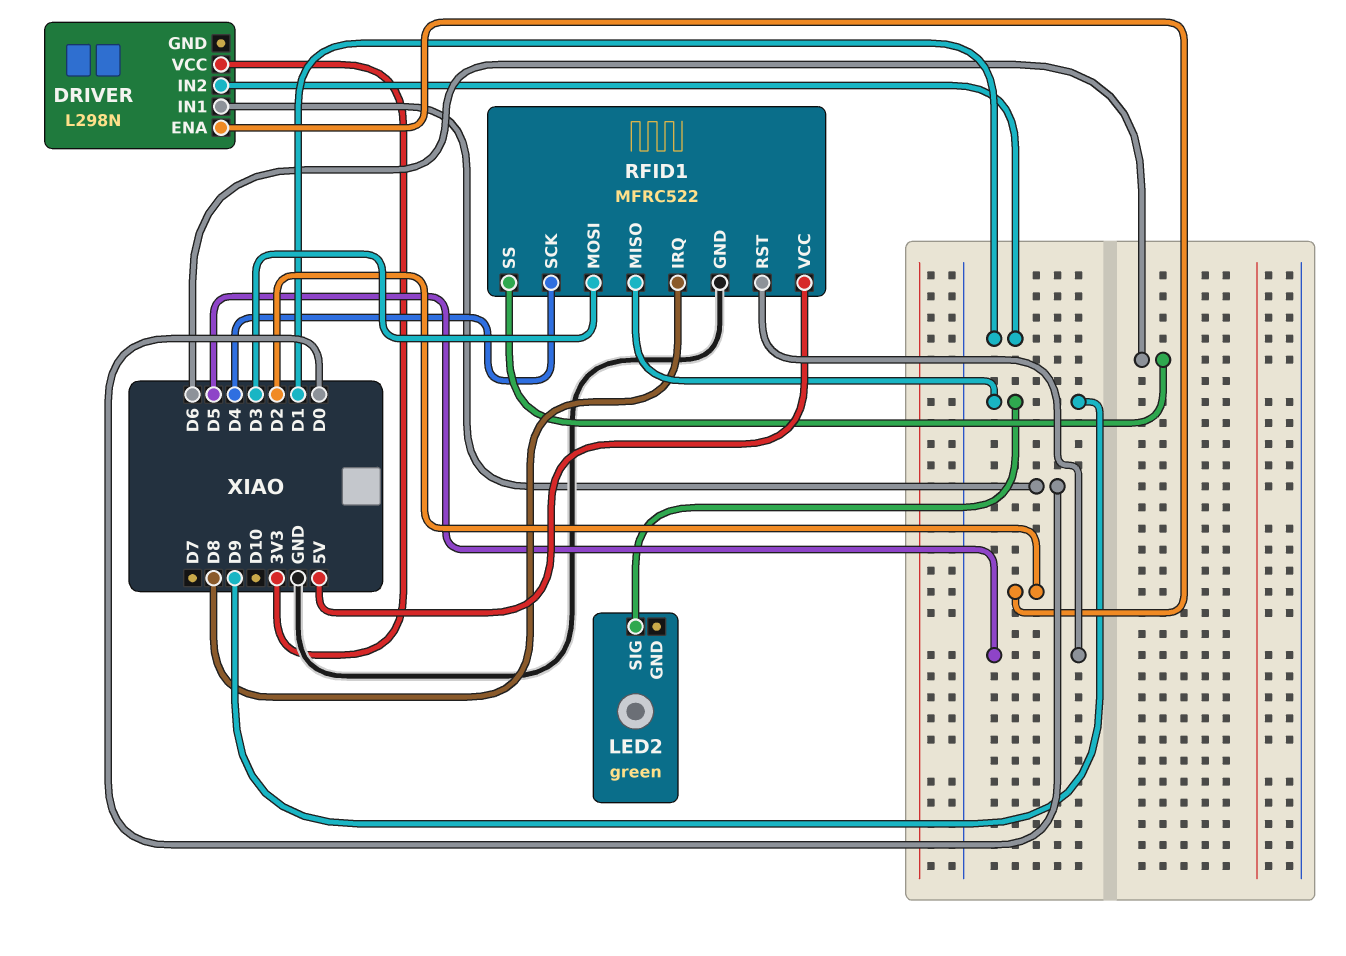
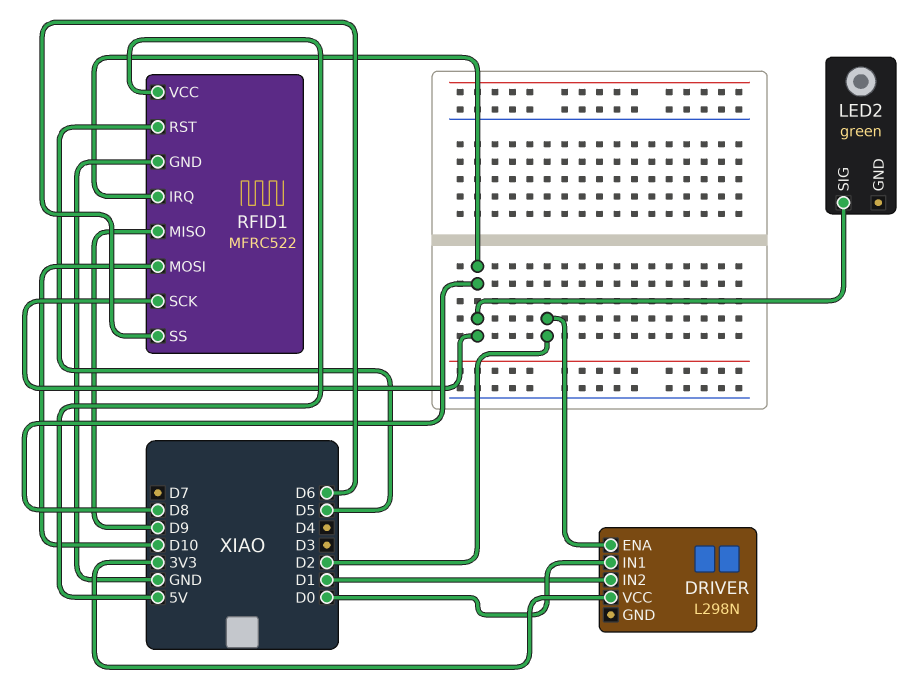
LED2 pin SIG: D9 -> D8
RFID1 pin MOSI: D3 -> D10
RFID1 pin SCK: D4 -> D8

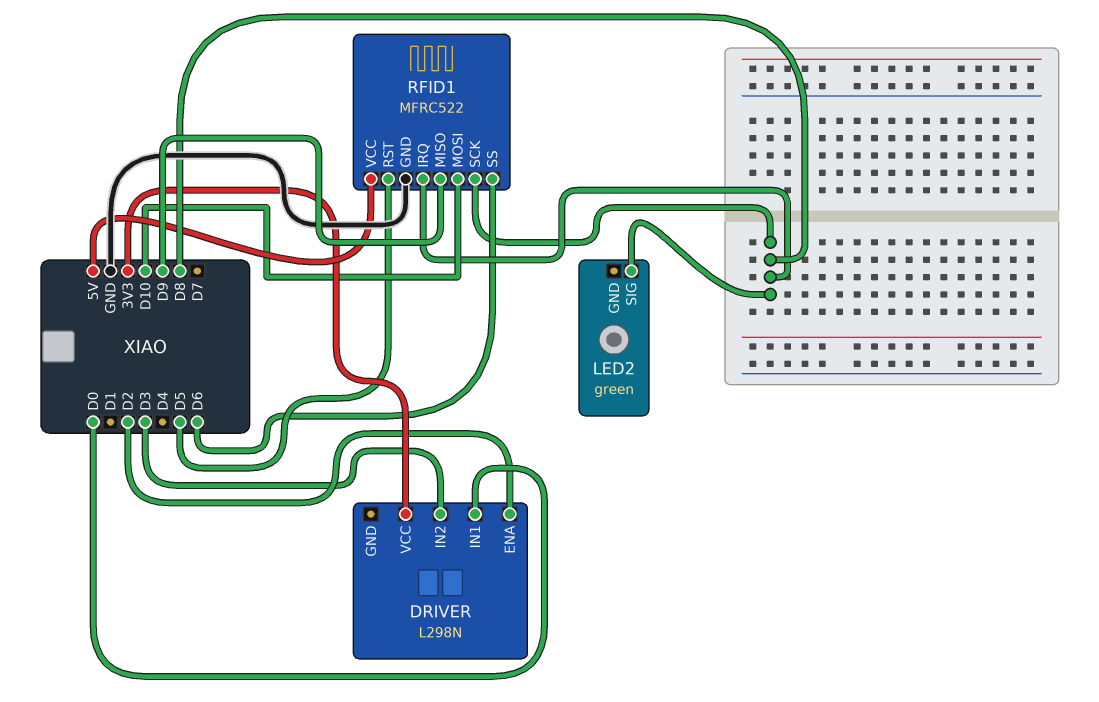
DRIVER pin IN2: D1 -> D3

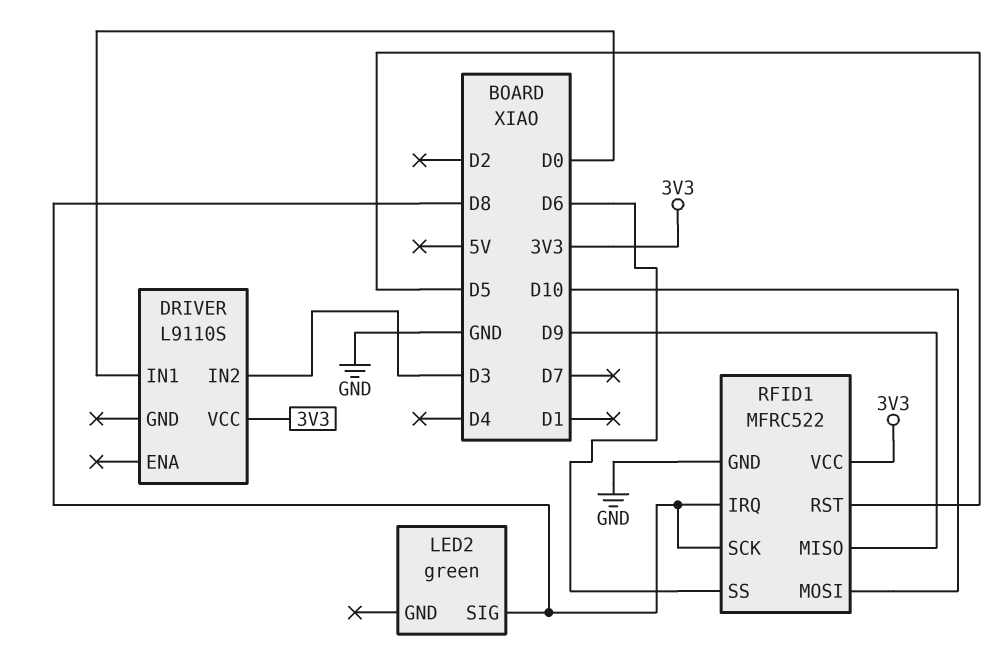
DRIVER: L298N -> L9110S
DRIVER pin ENA: D2 -> none
RFID1 pin VCC: 5V -> 3V3

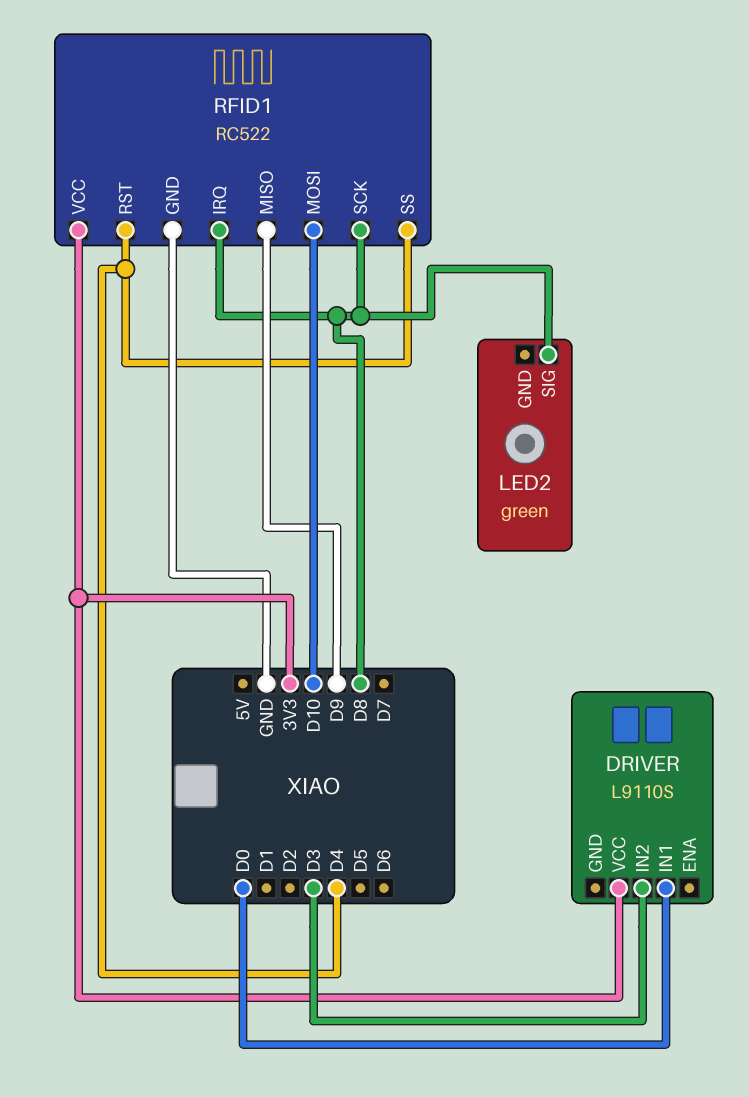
RFID1: MFRC522 -> RC522
RFID1 pin RST: D5 -> D4
RFID1 pin SS: D6 -> D4

